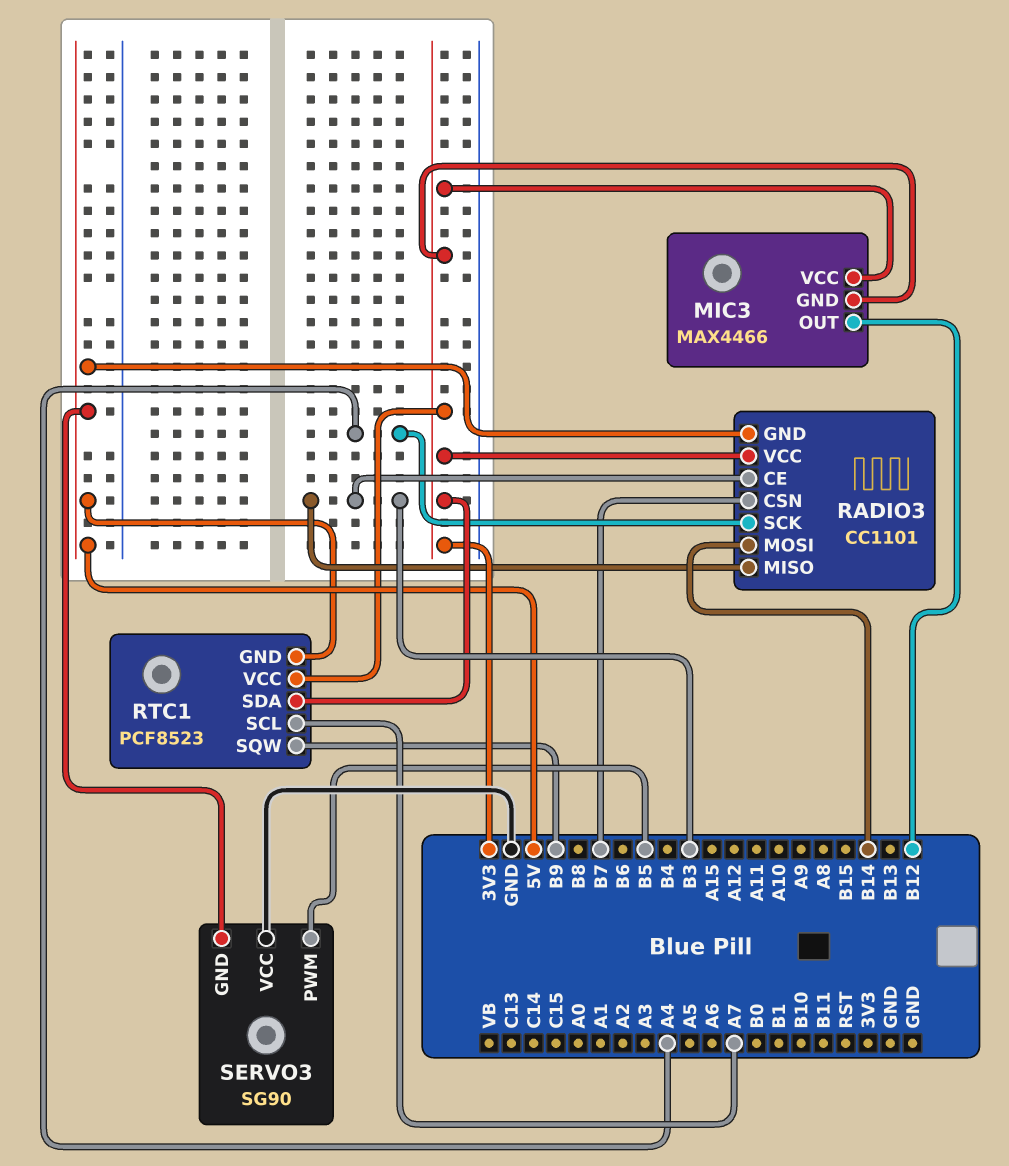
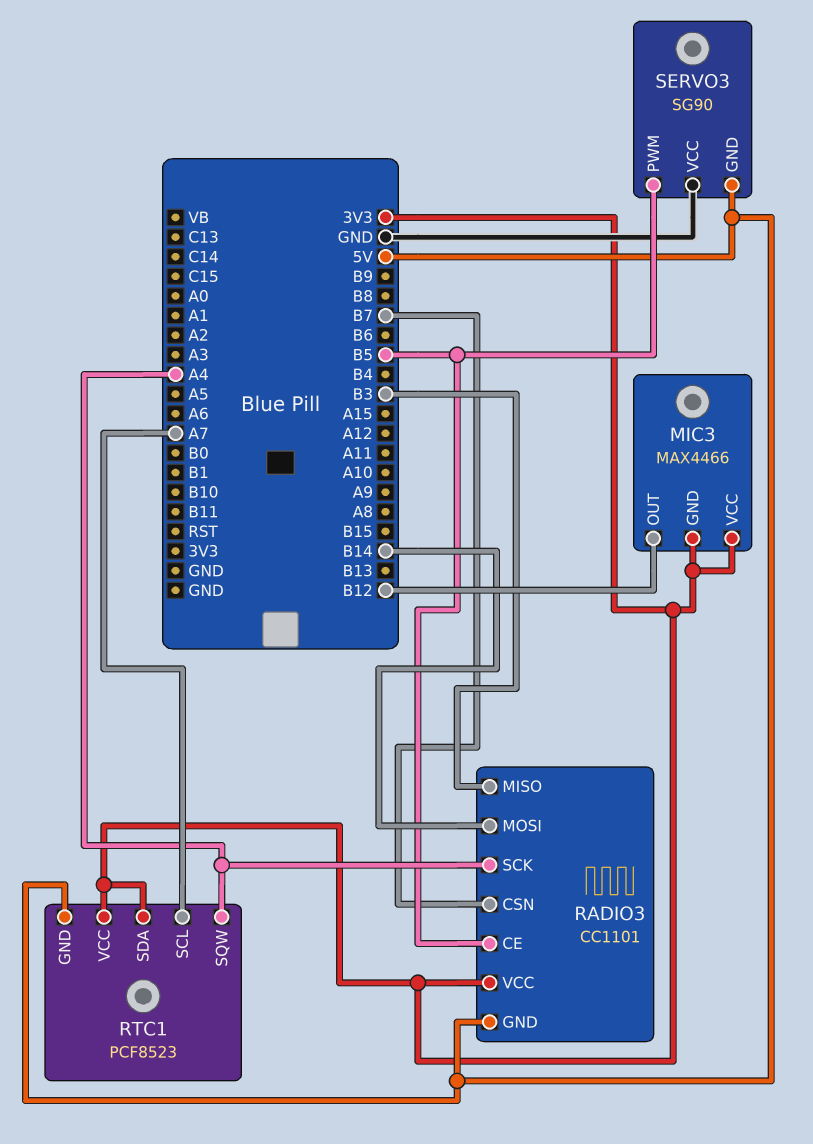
RADIO3 pin CE: B3 -> B5
RTC1 pin SQW: B9 -> A4

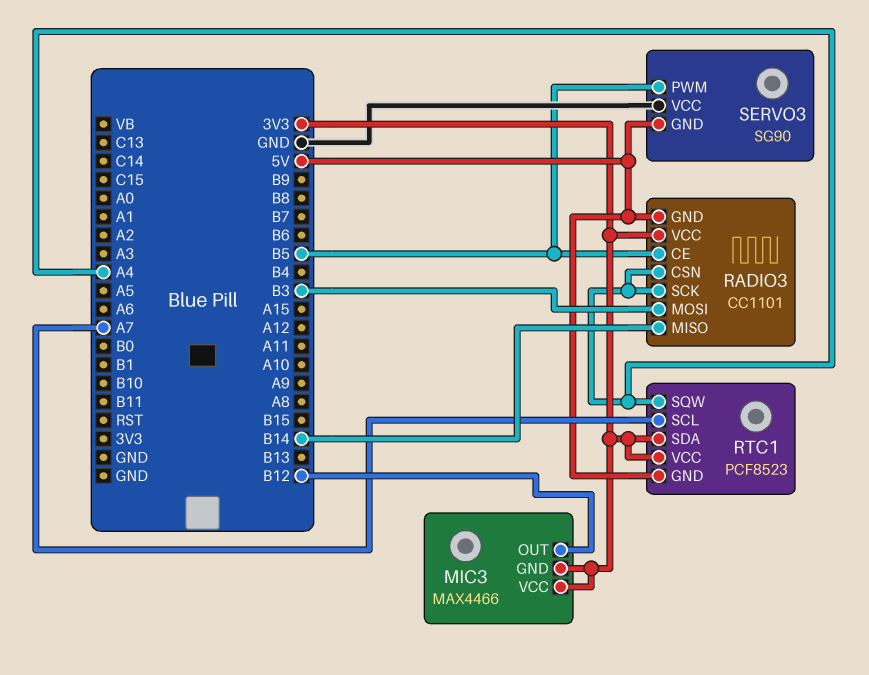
RADIO3 pin CSN: B7 -> A4
RADIO3 pin MISO: B3 -> B14
RADIO3 pin MOSI: B14 -> B3

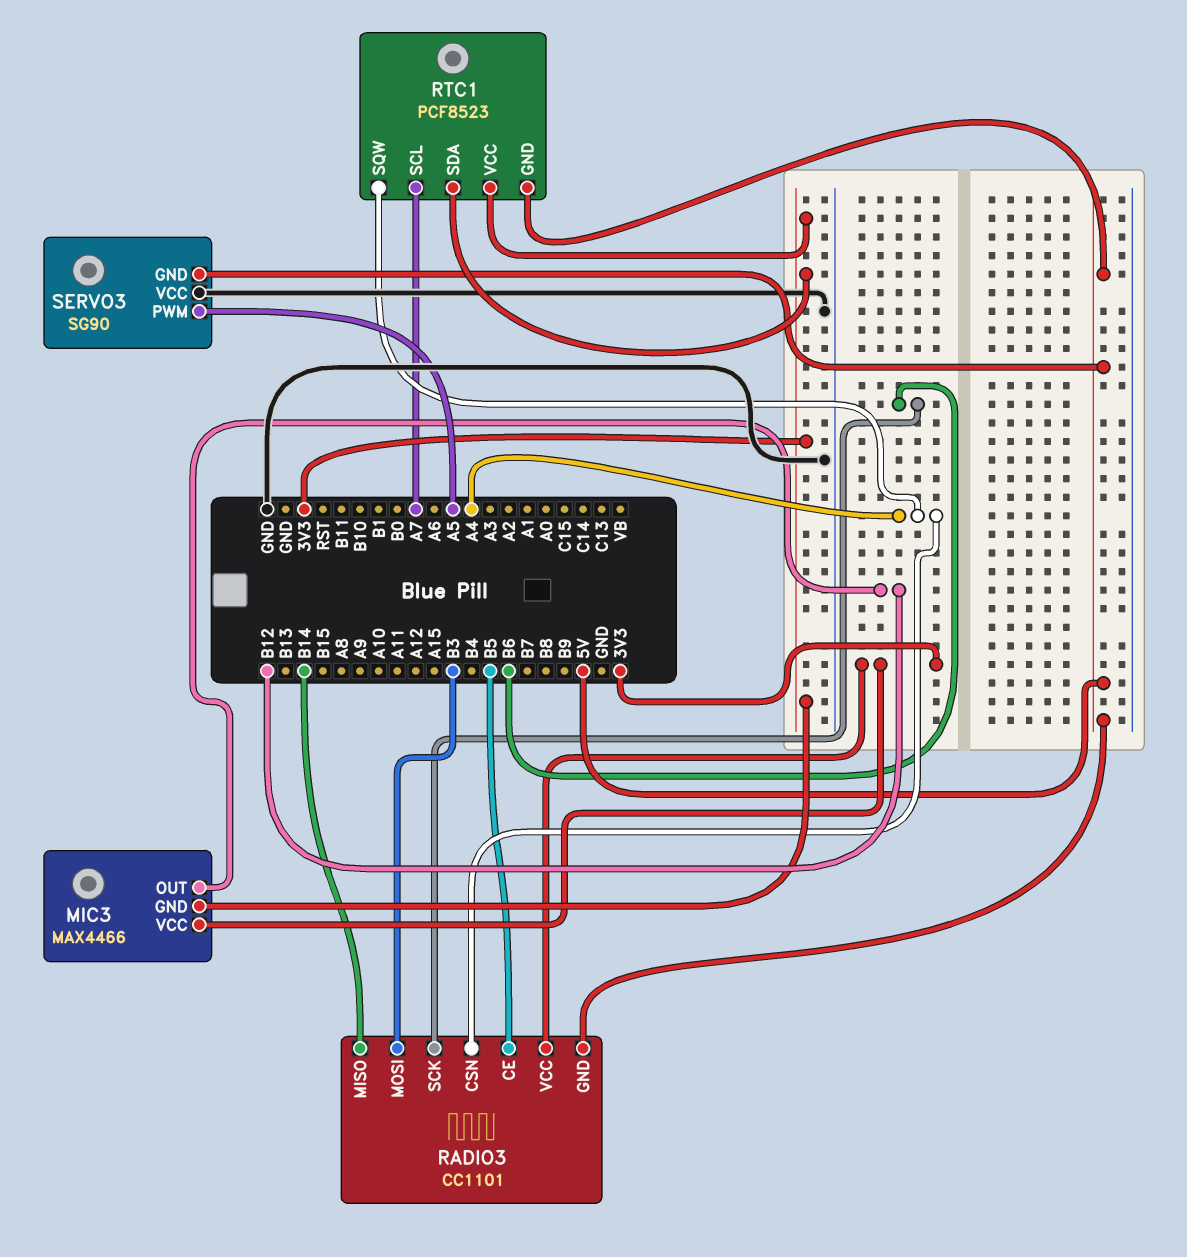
RADIO3 pin SCK: A4 -> B6
SERVO3 pin PWM: B5 -> A5

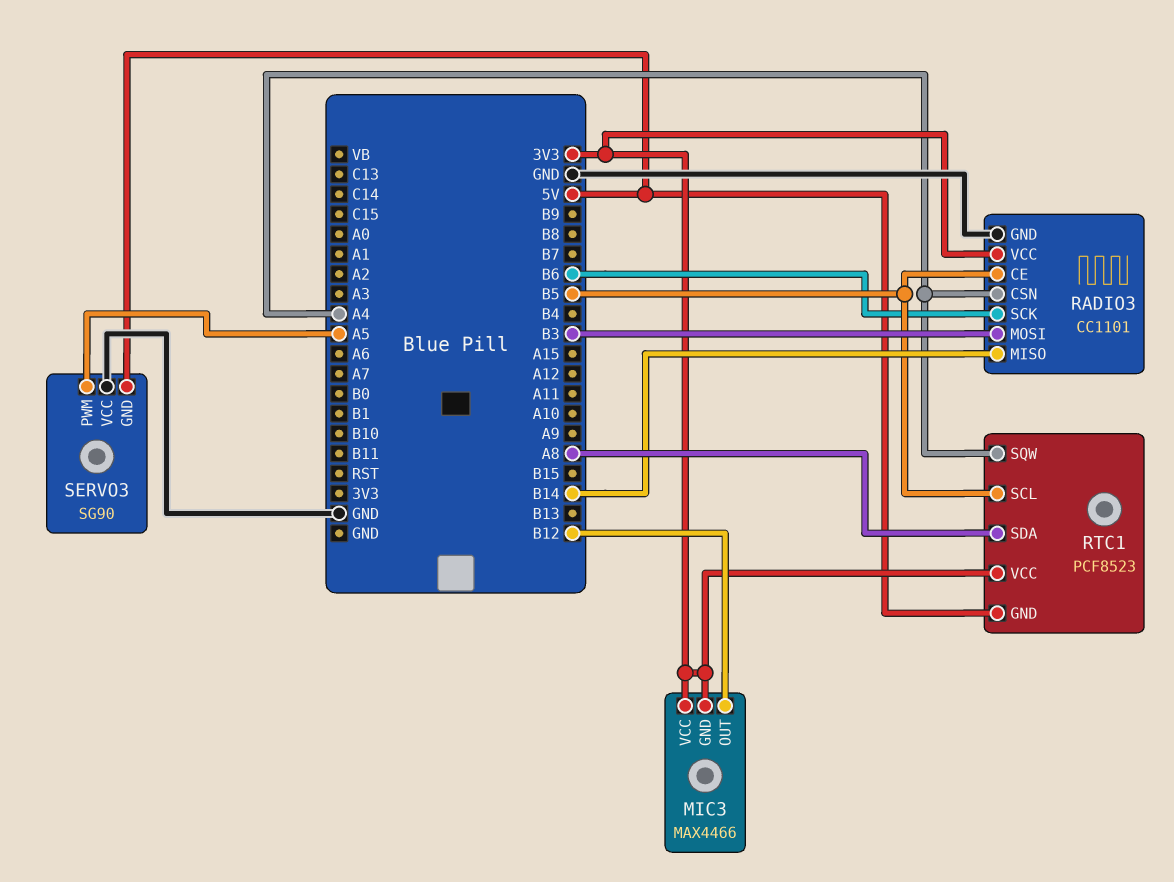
RADIO3 pin GND: 5V -> GND
RTC1 pin SCL: A7 -> B5
RTC1 pin SDA: 3V3 -> A8

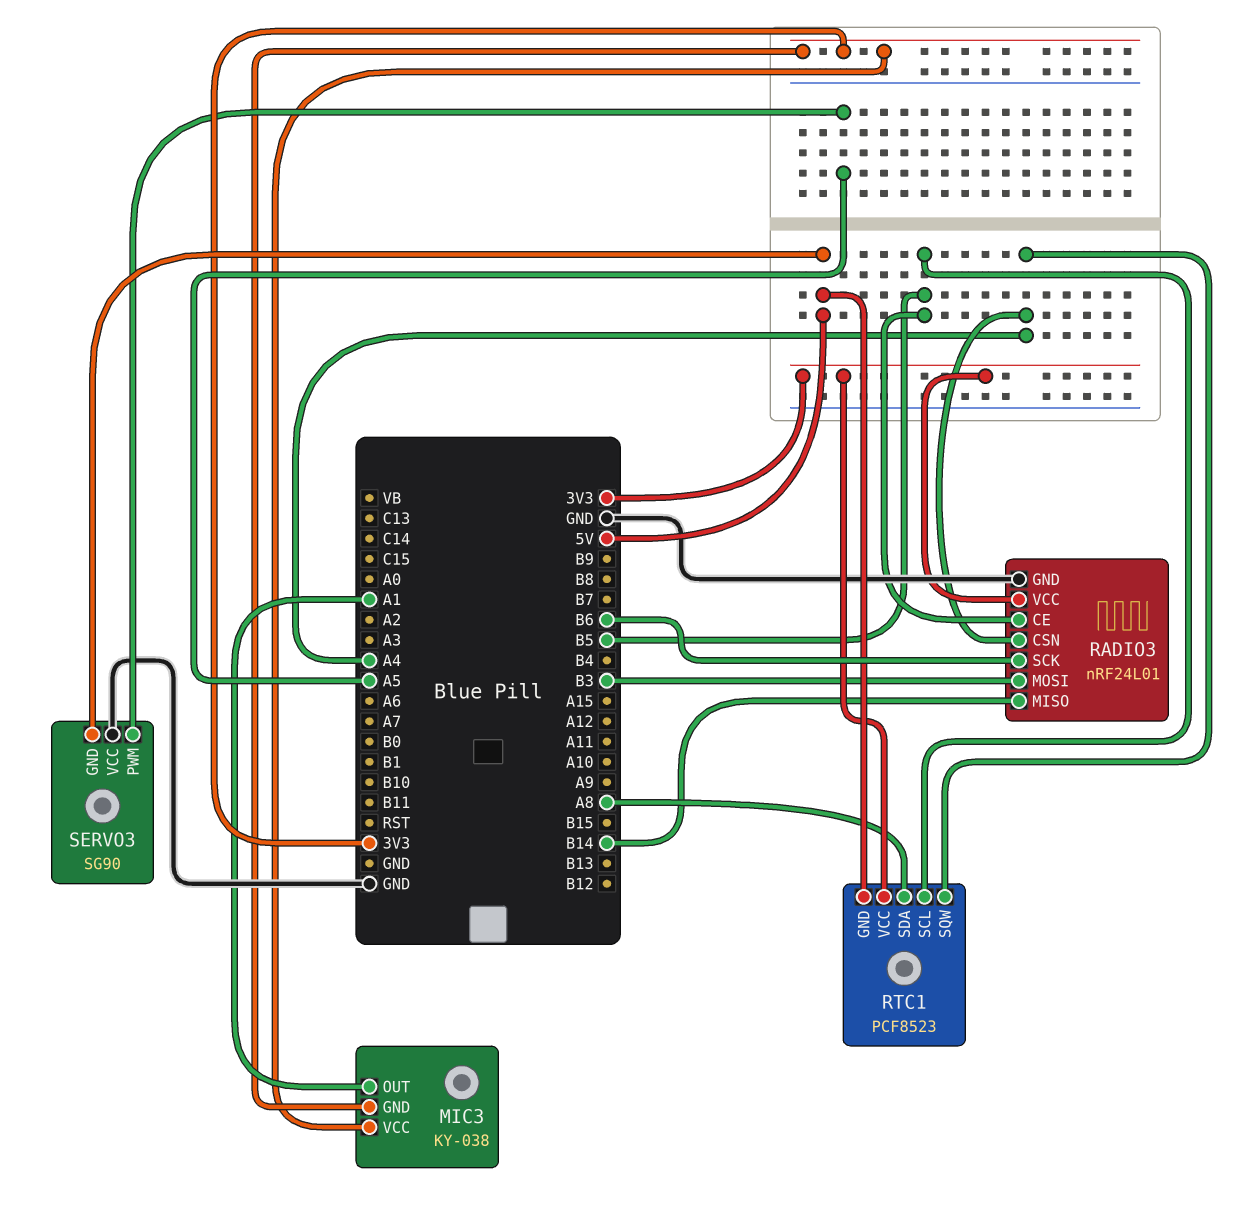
MIC3: MAX4466 -> KY-038
MIC3 pin OUT: B12 -> A1
RADIO3: CC1101 -> nRF24L01

